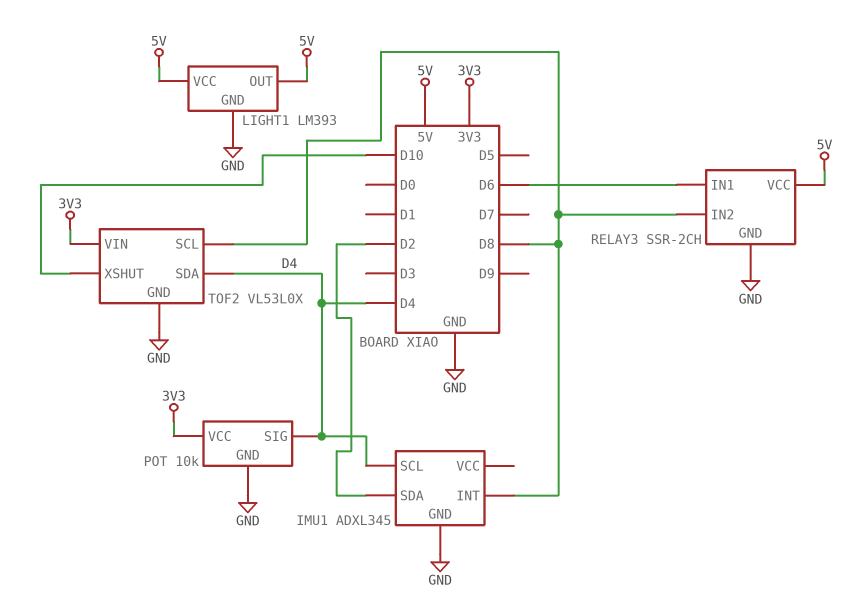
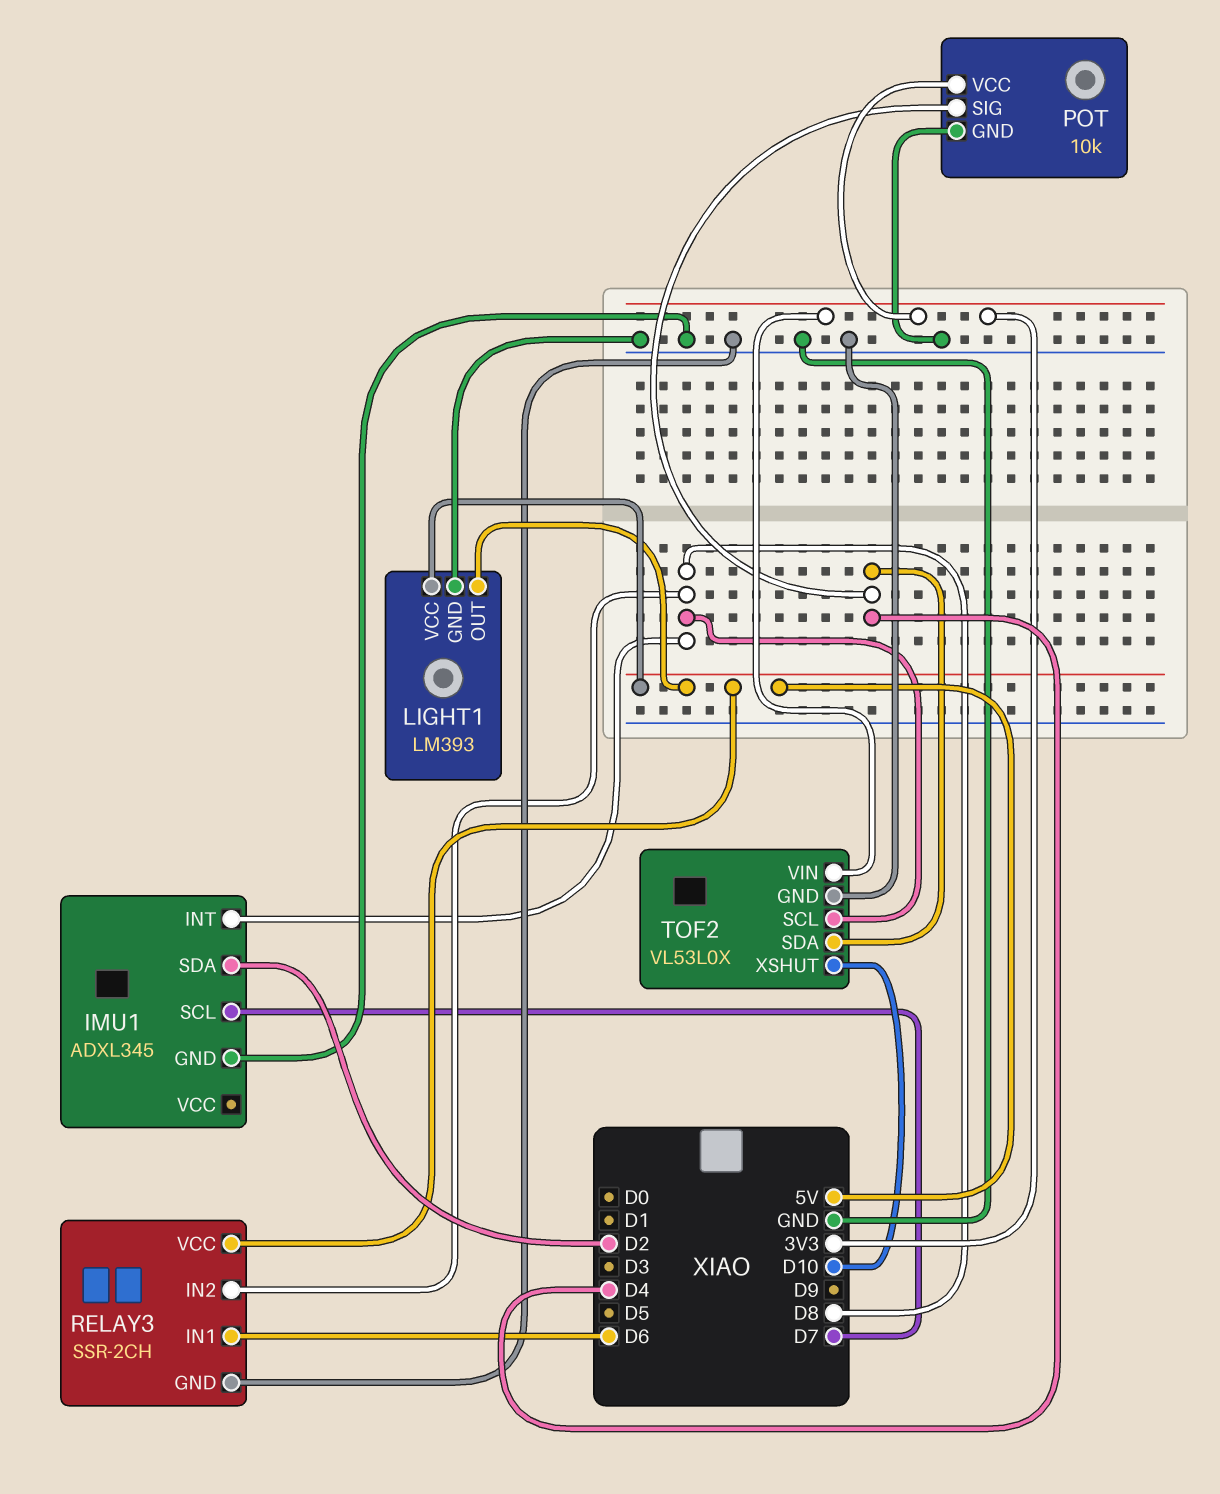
IMU1 pin SCL: D4 -> D7

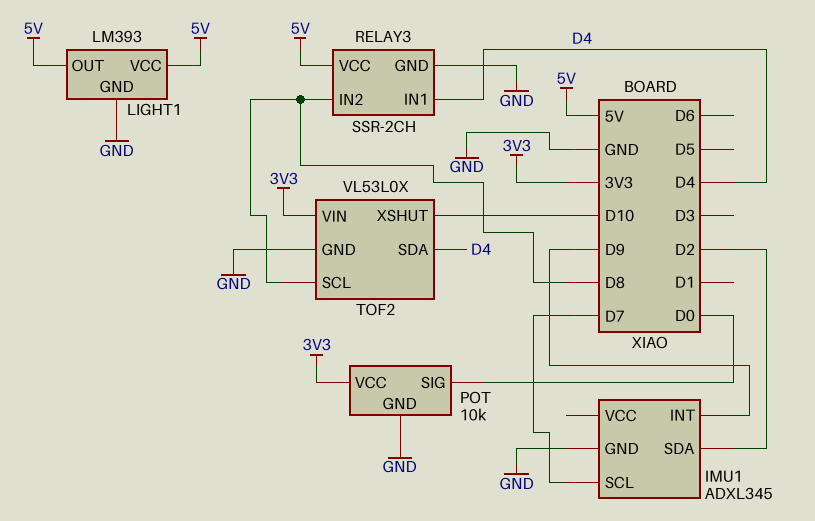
IMU1 pin INT: D8 -> D9
POT pin SIG: D4 -> D0
RELAY3 pin IN1: D6 -> D4

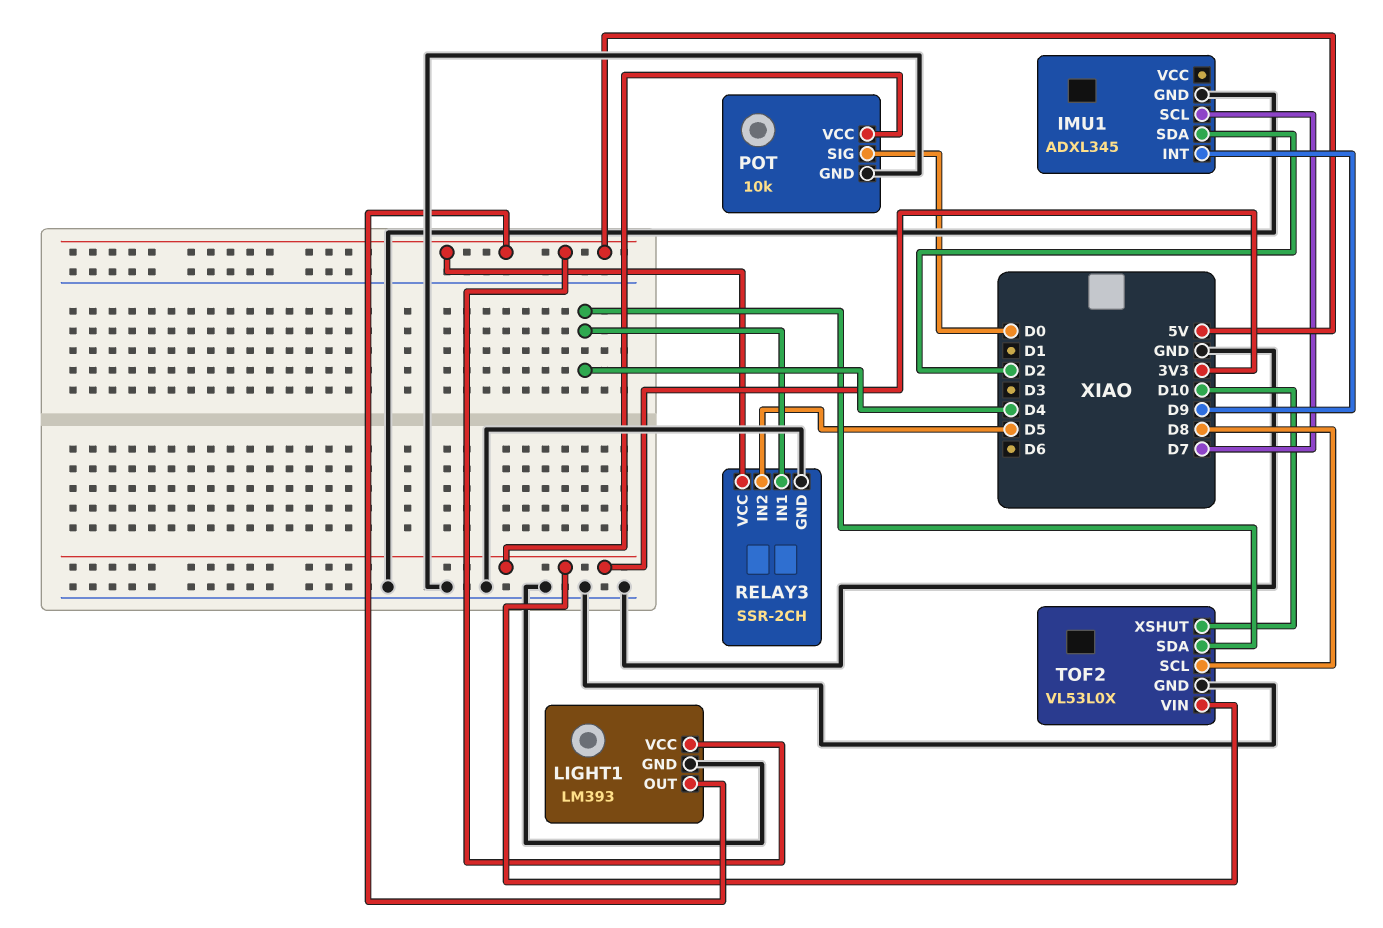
RELAY3 pin IN2: D8 -> D5

